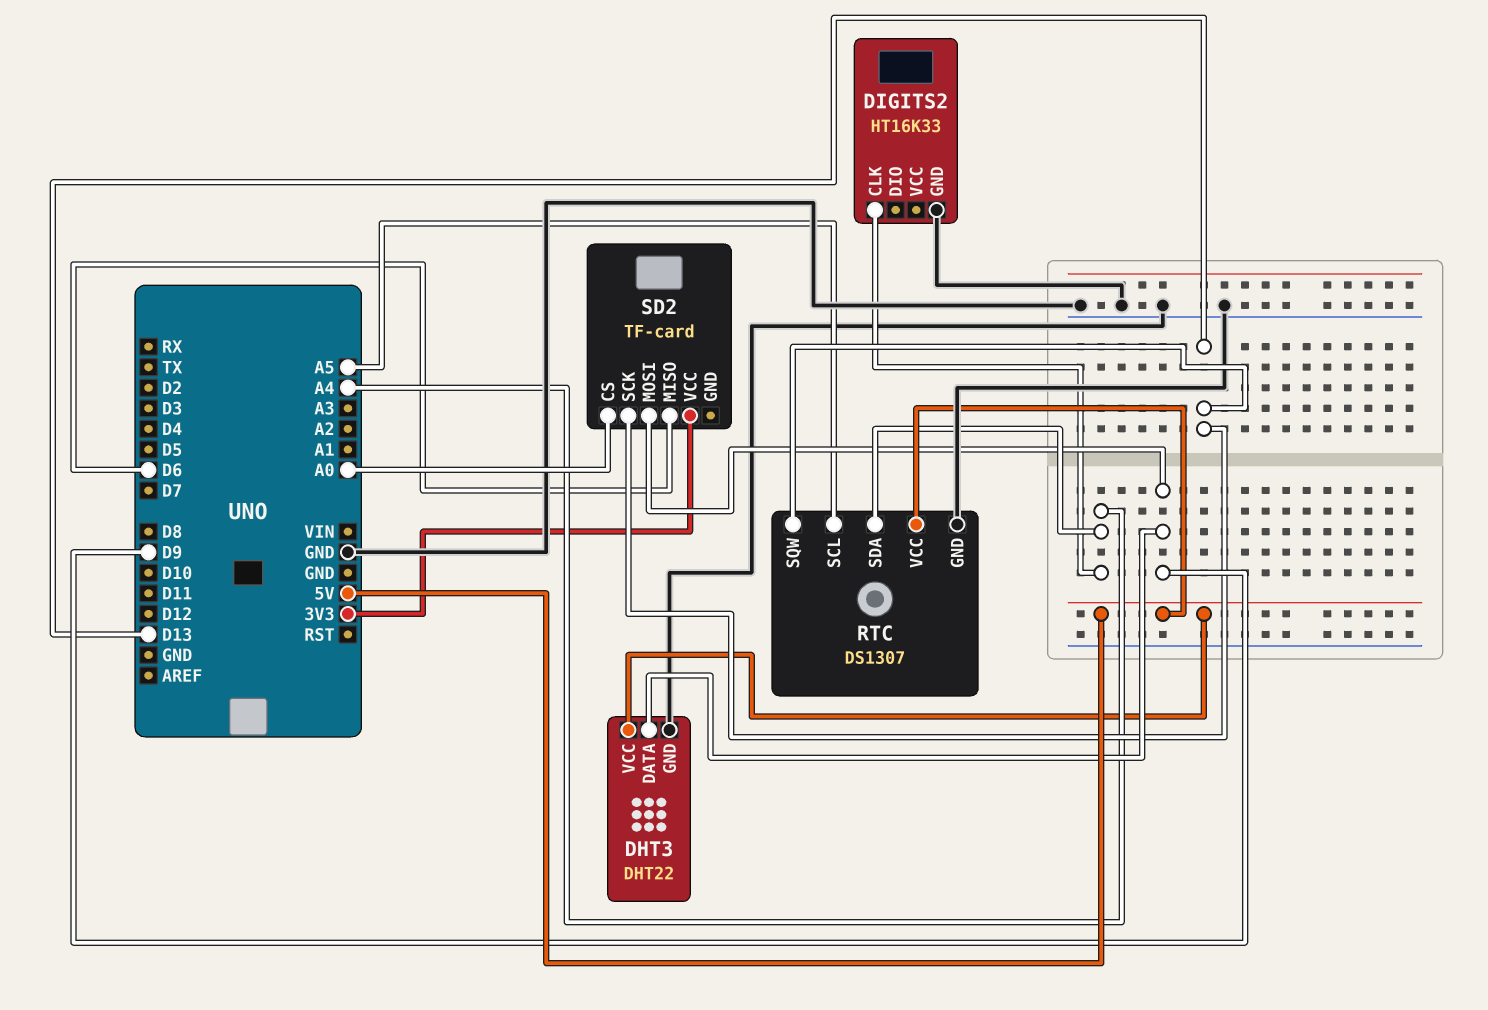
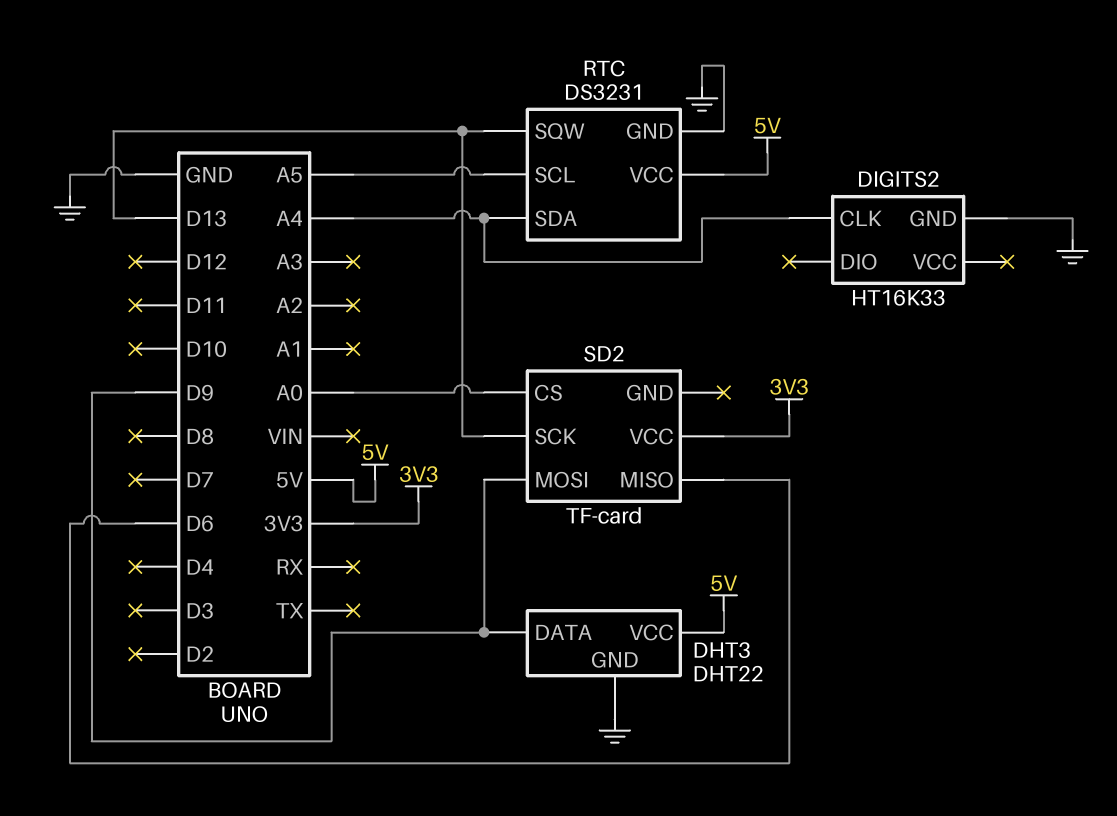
RTC: DS1307 -> DS3231

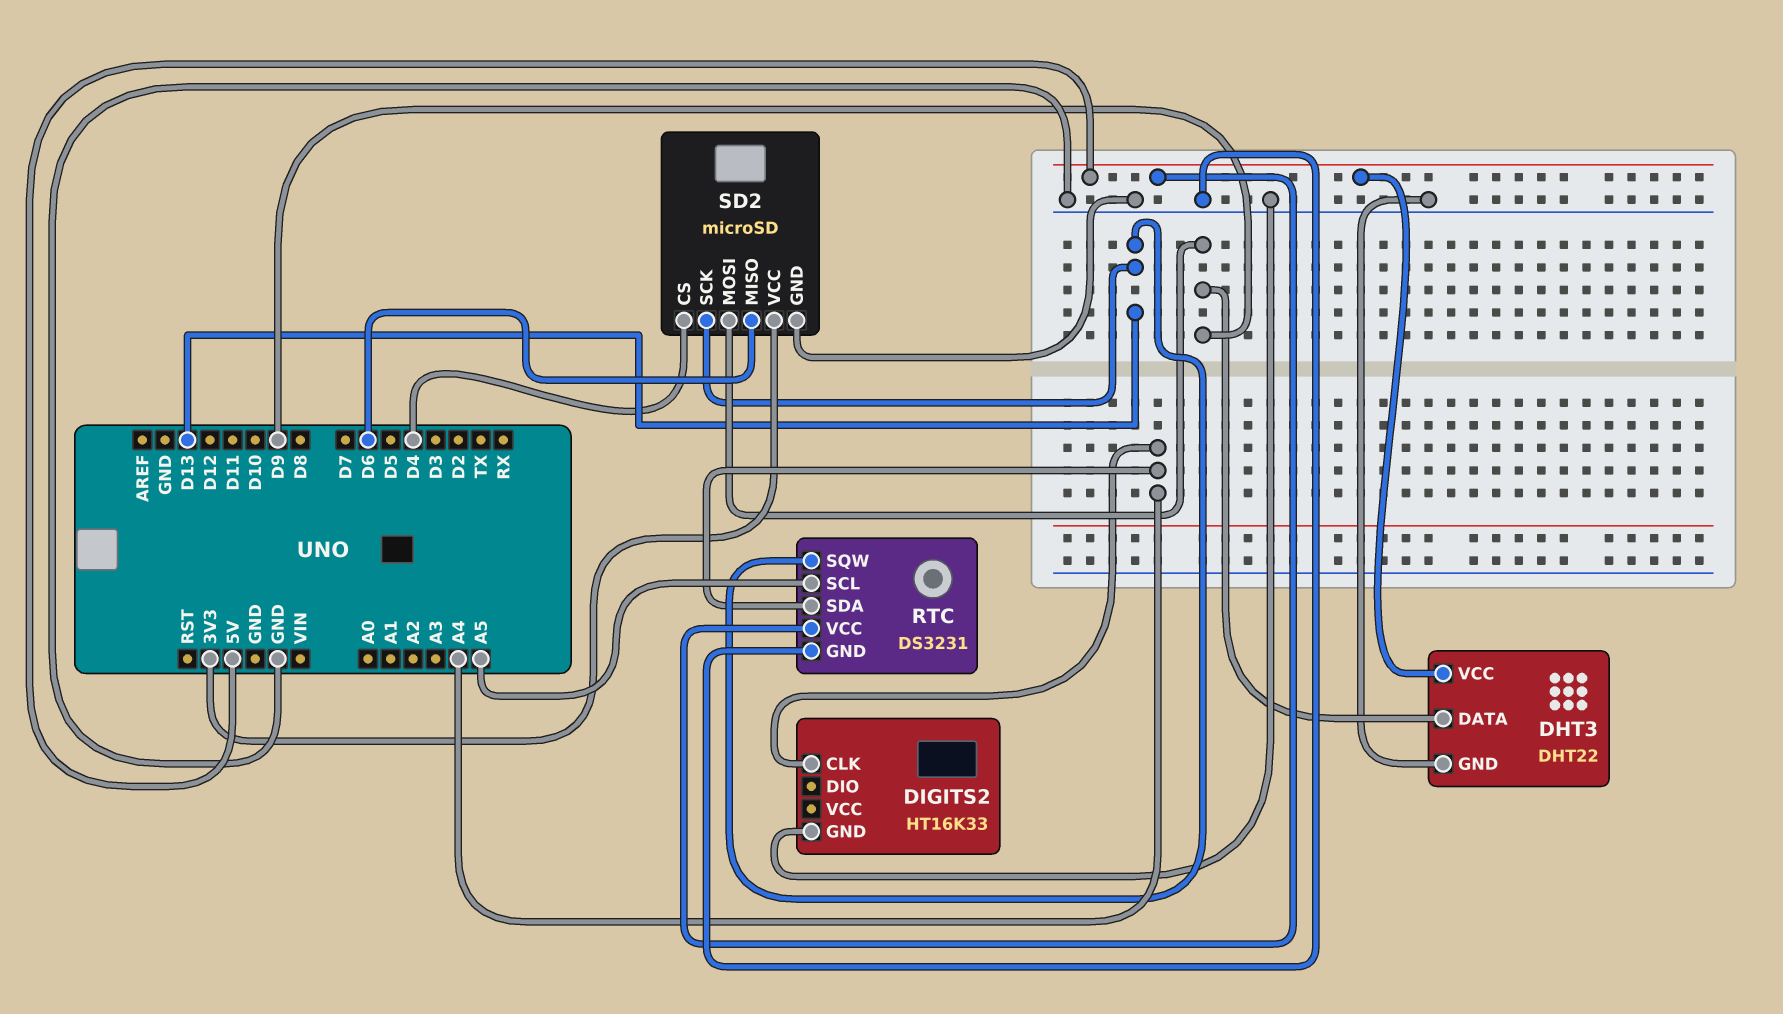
SD2: TF-card -> microSD
SD2 pin CS: A0 -> D4
SD2 pin GND: none -> GND

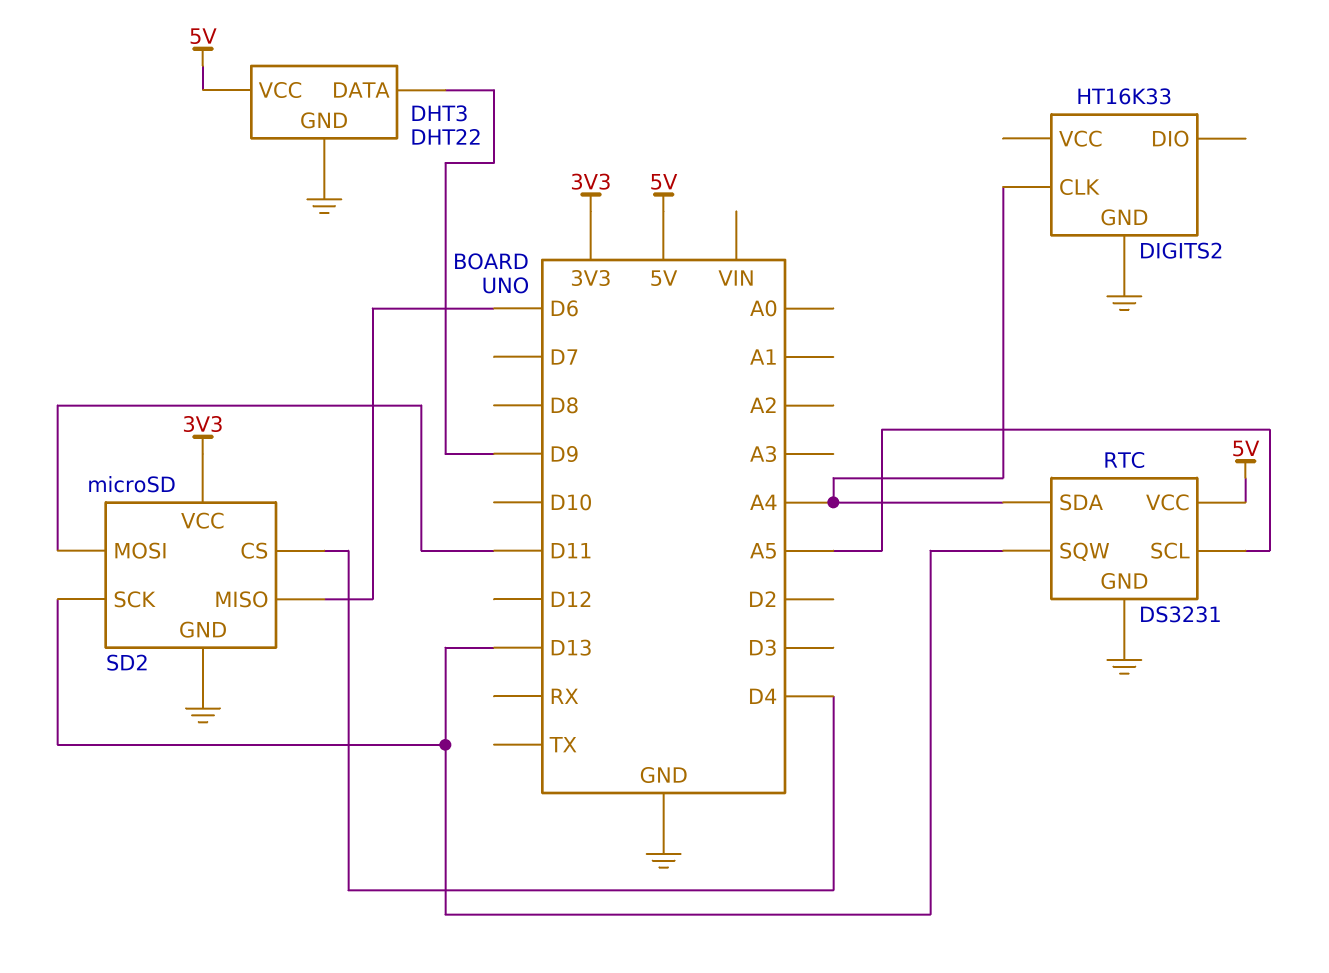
SD2 pin MOSI: D9 -> D11

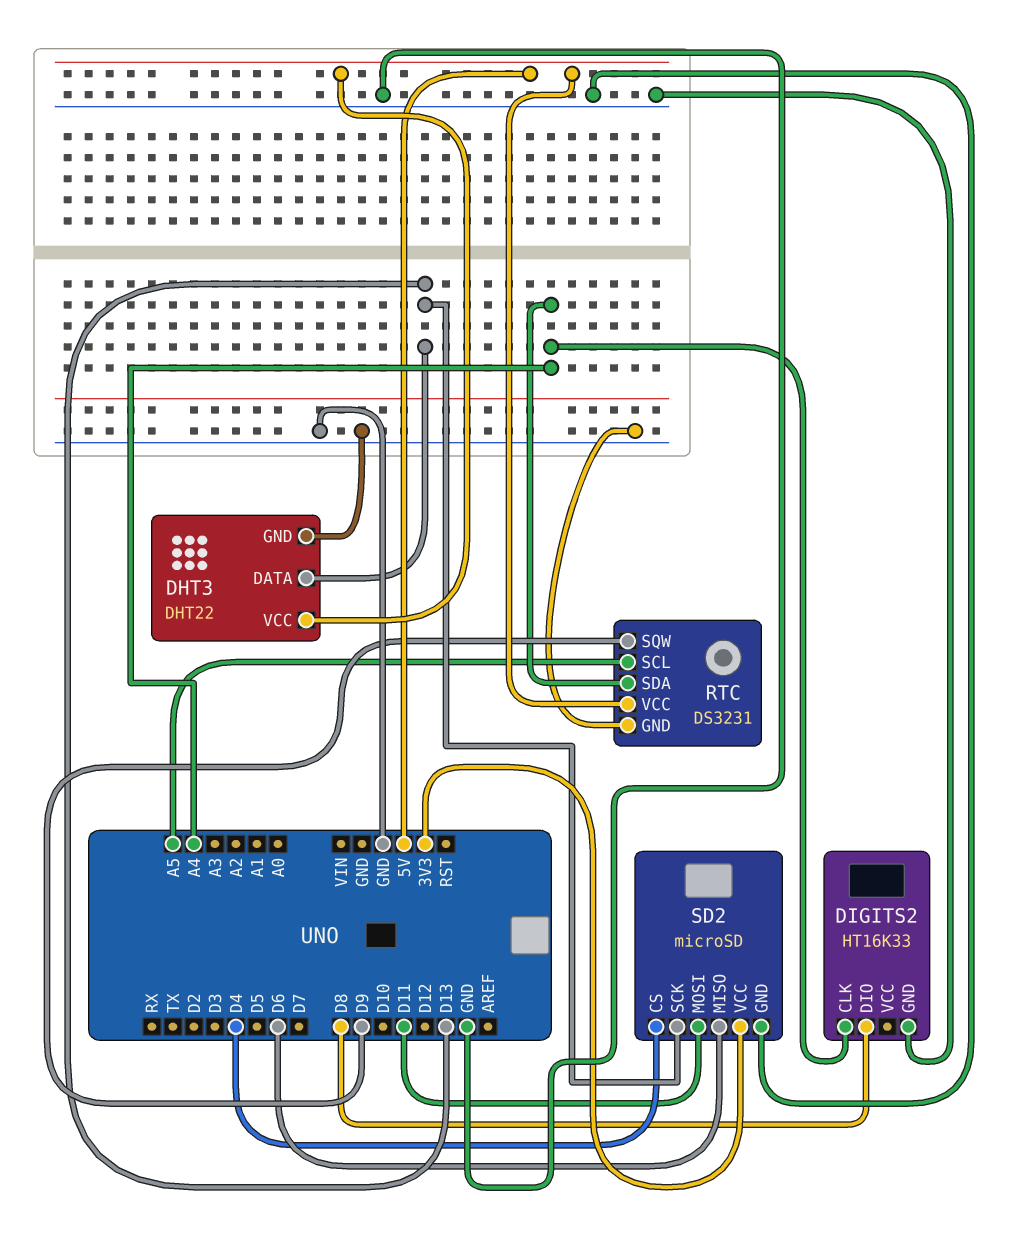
DHT3 pin DATA: D9 -> D13
DIGITS2 pin DIO: none -> D8
RTC pin SQW: D13 -> D9

